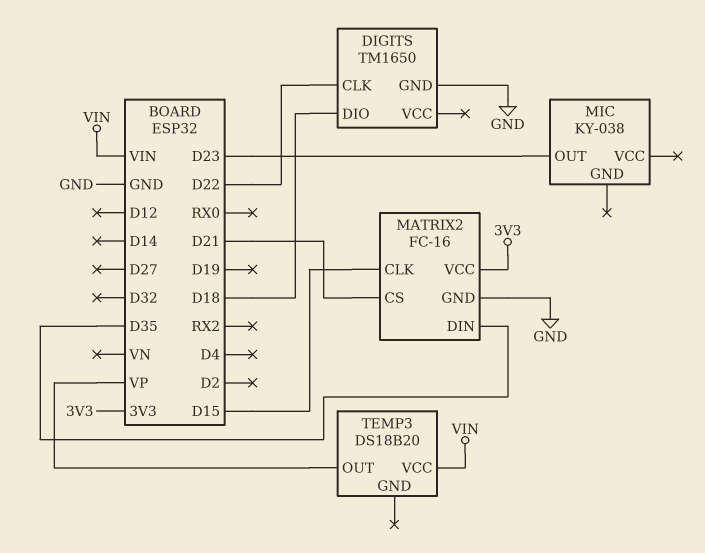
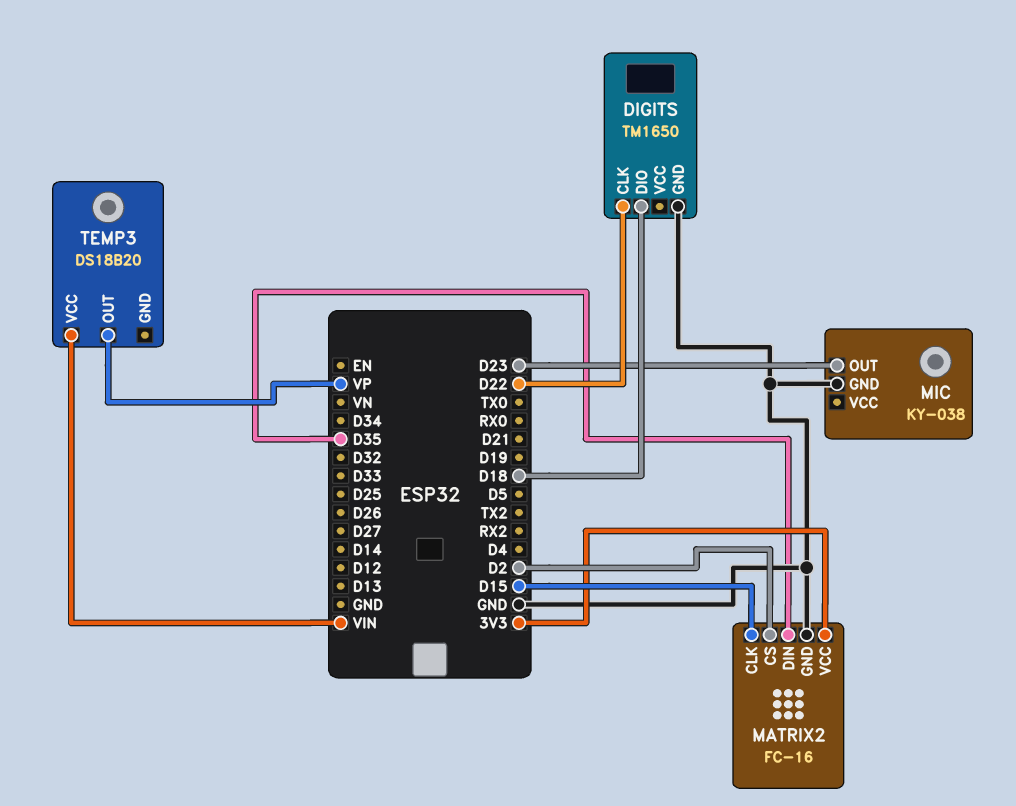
MATRIX2 pin CS: D21 -> D2
MIC pin GND: none -> GND

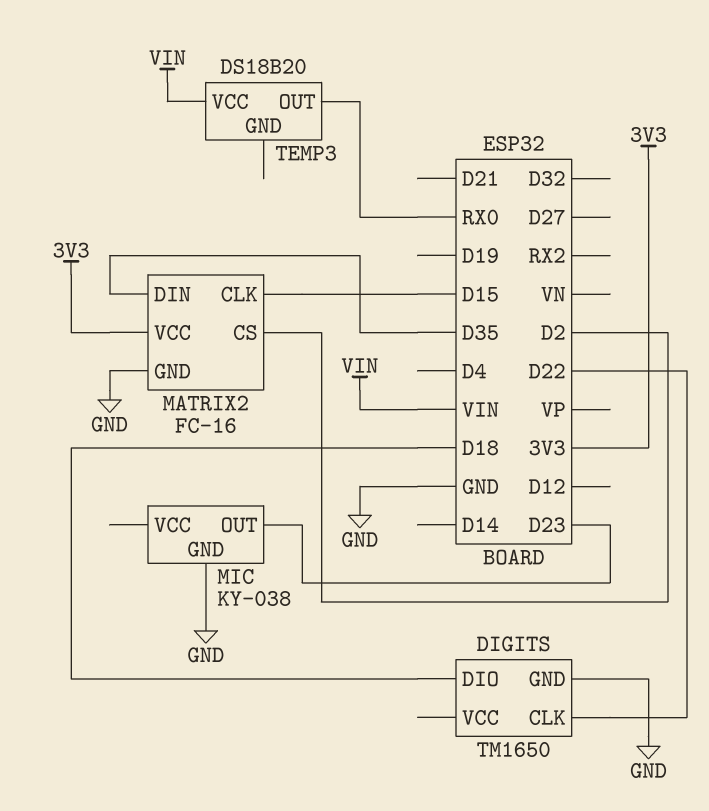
TEMP3 pin OUT: VP -> RX0

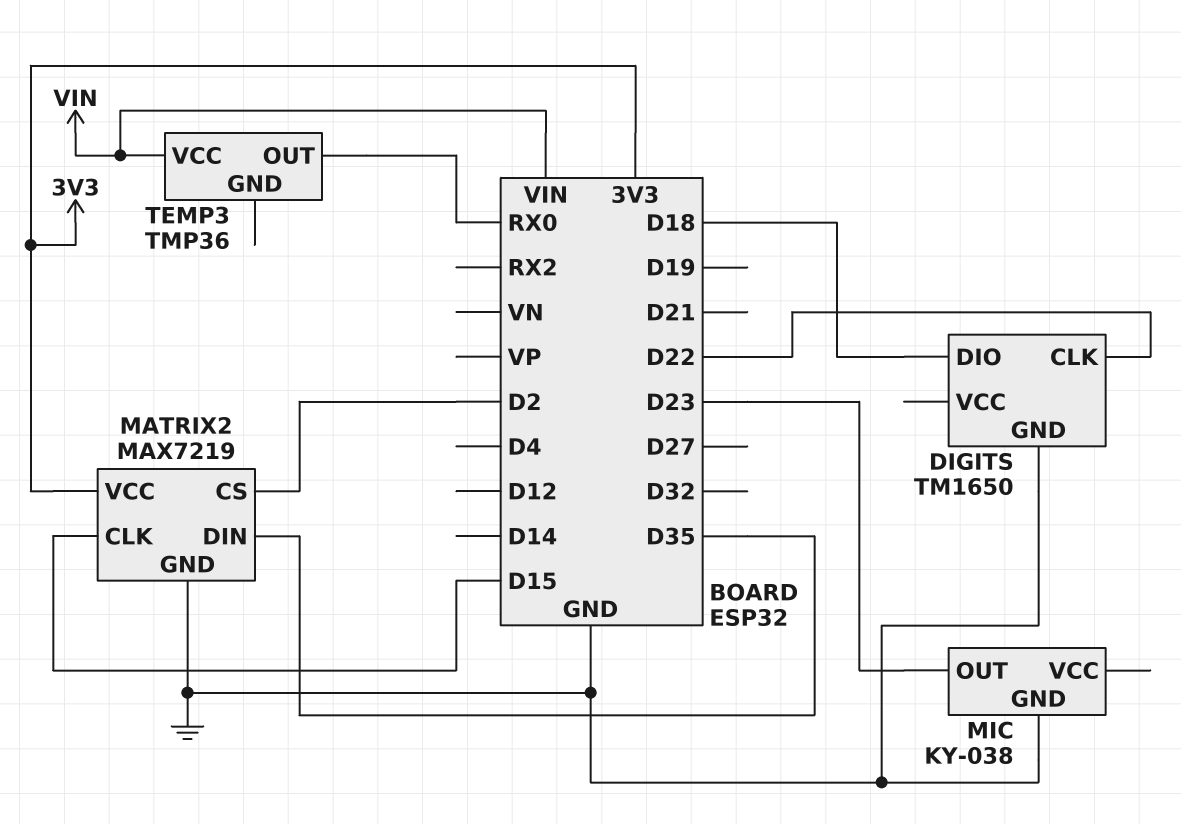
MATRIX2: FC-16 -> MAX7219
TEMP3: DS18B20 -> TMP36

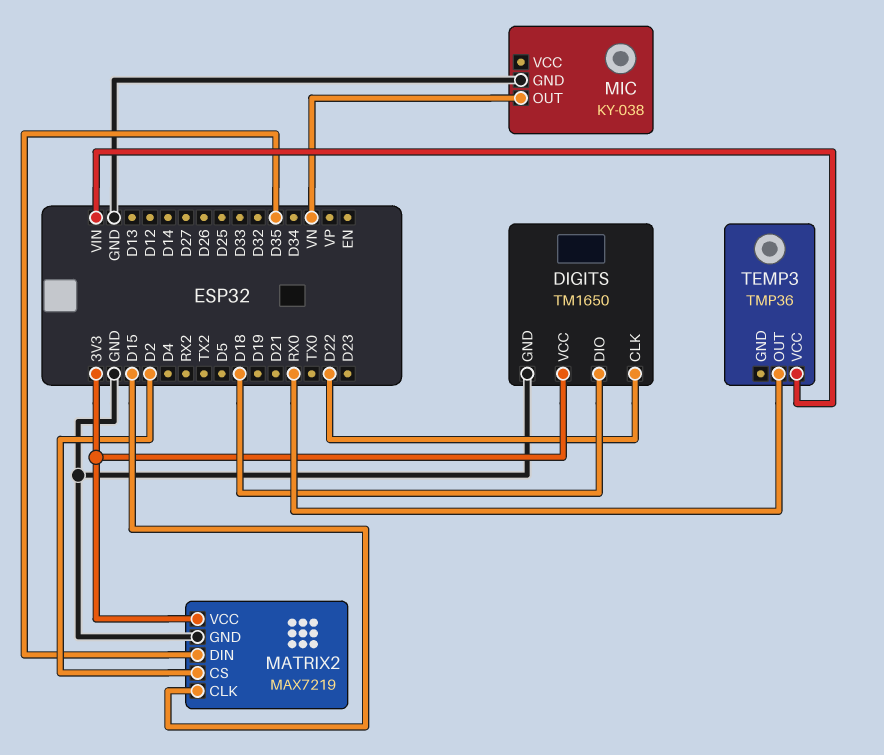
DIGITS pin VCC: none -> 3V3
MIC pin OUT: D23 -> VN

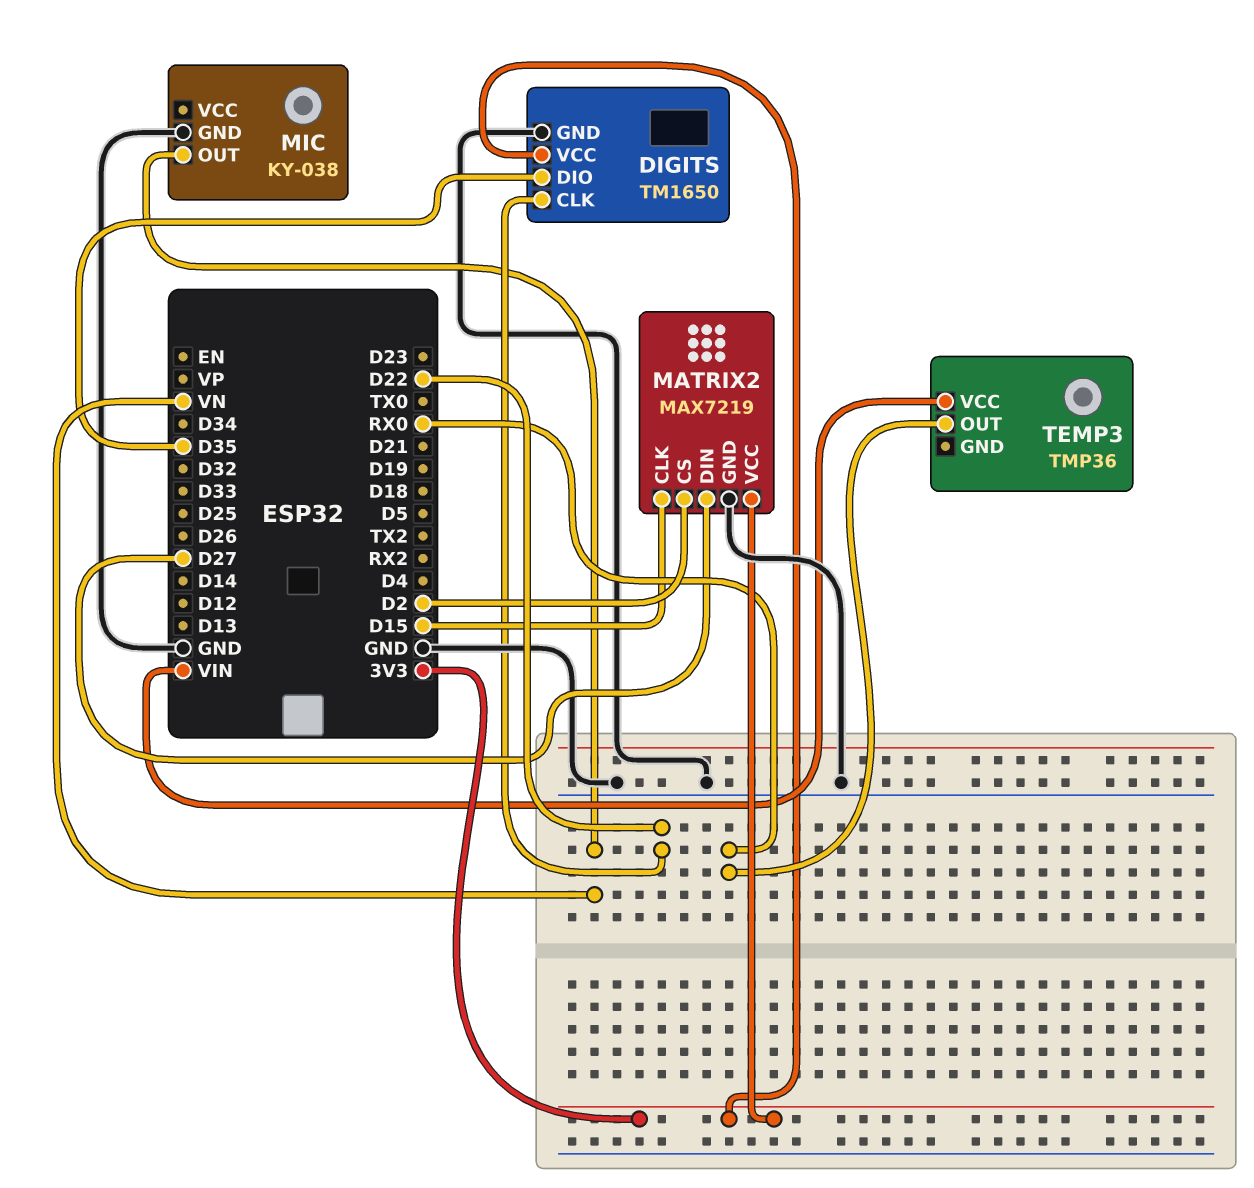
DIGITS pin DIO: D18 -> D35
MATRIX2 pin DIN: D35 -> D27

